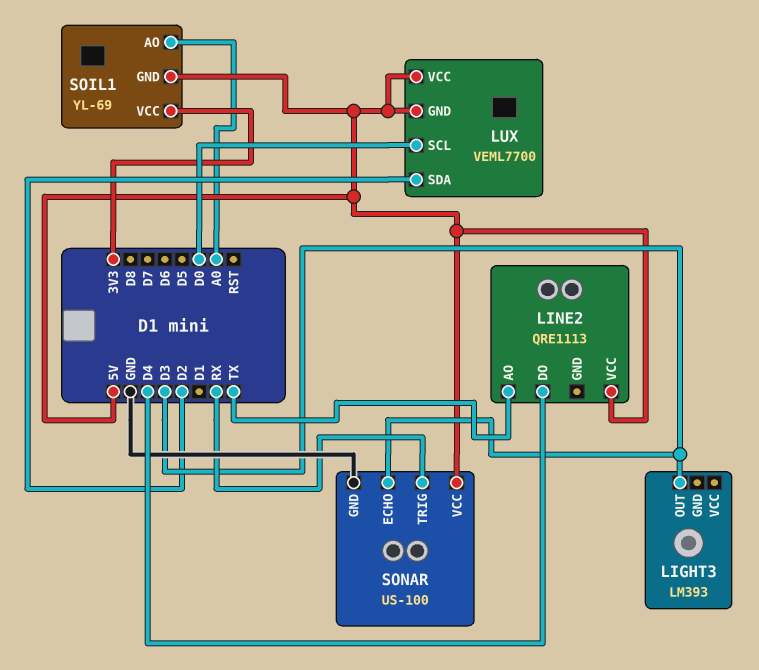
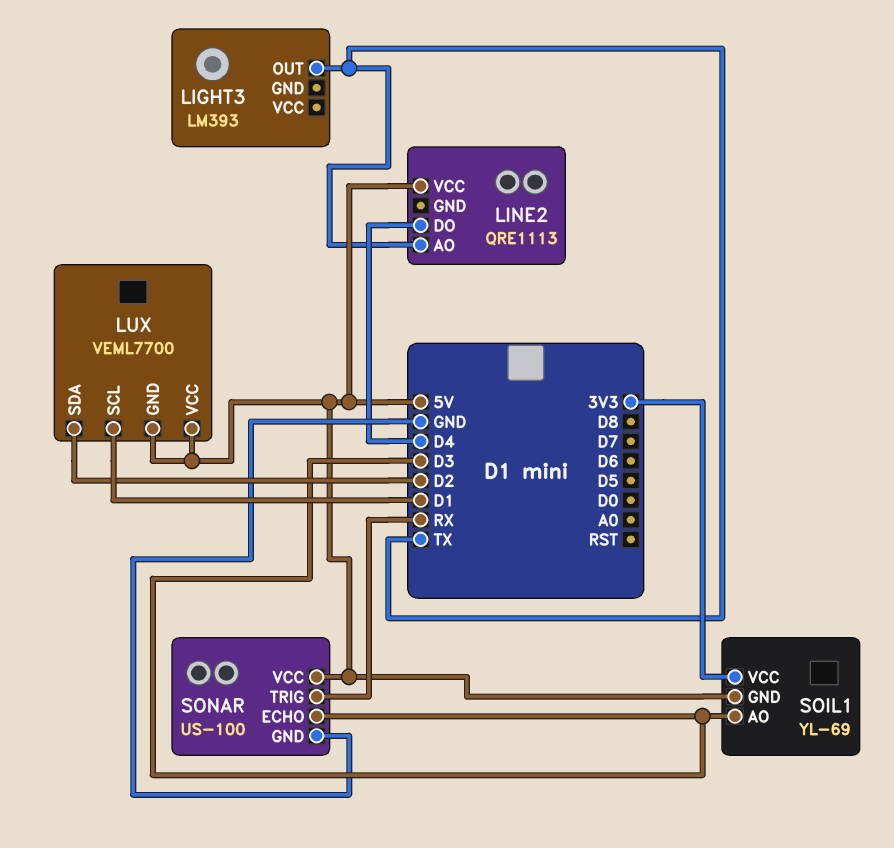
LIGHT3 pin OUT: D3 -> TX
LUX pin SCL: D0 -> D1
SOIL1 pin AO: A0 -> D3

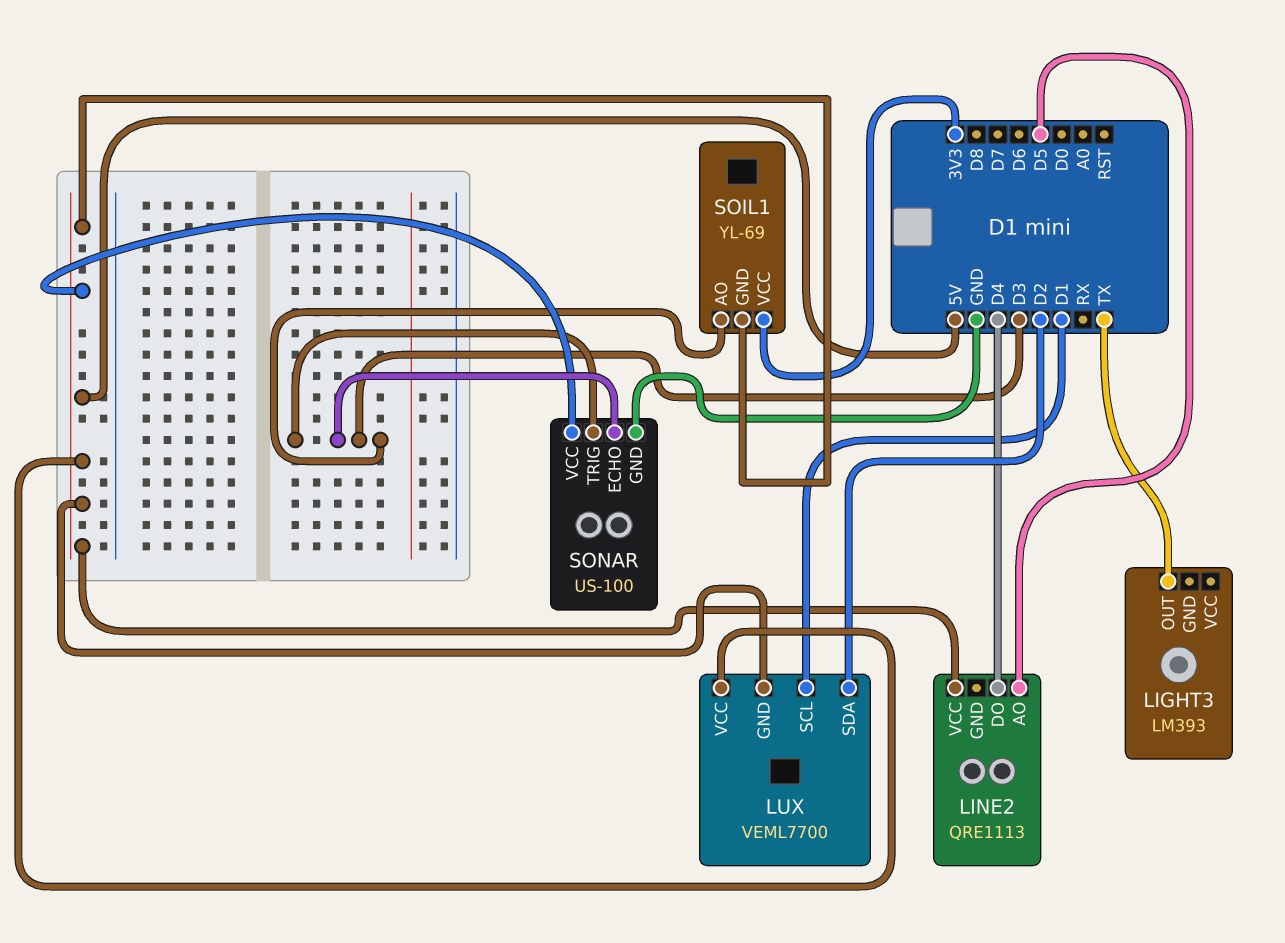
LINE2 pin AO: TX -> D5
SONAR pin TRIG: RX -> D3

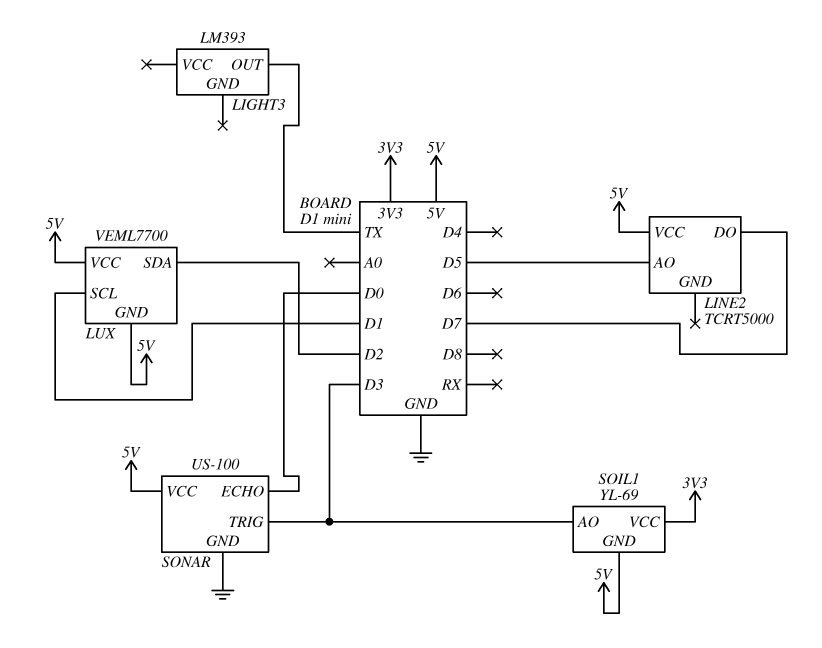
LINE2: QRE1113 -> TCRT5000
LINE2 pin DO: D4 -> D7
SONAR pin ECHO: D3 -> D0

